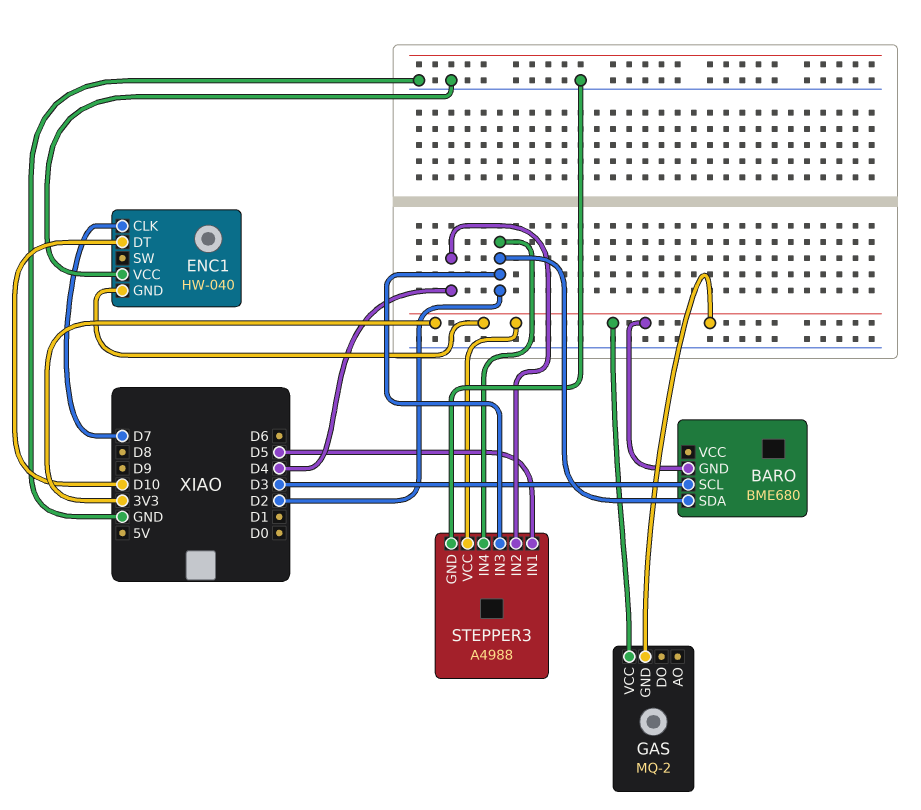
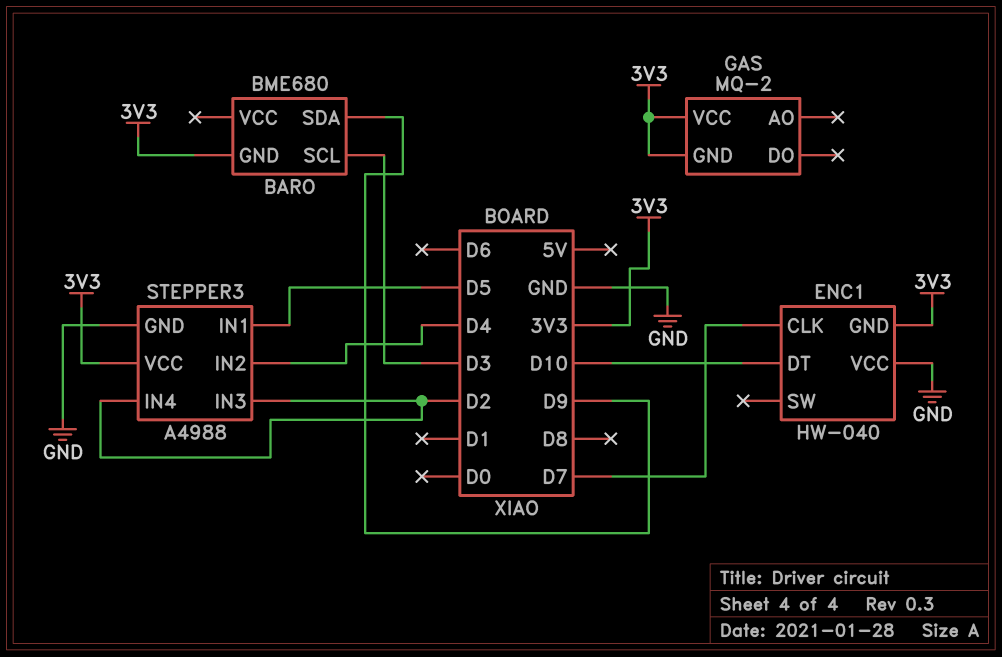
BARO pin SDA: D2 -> D9

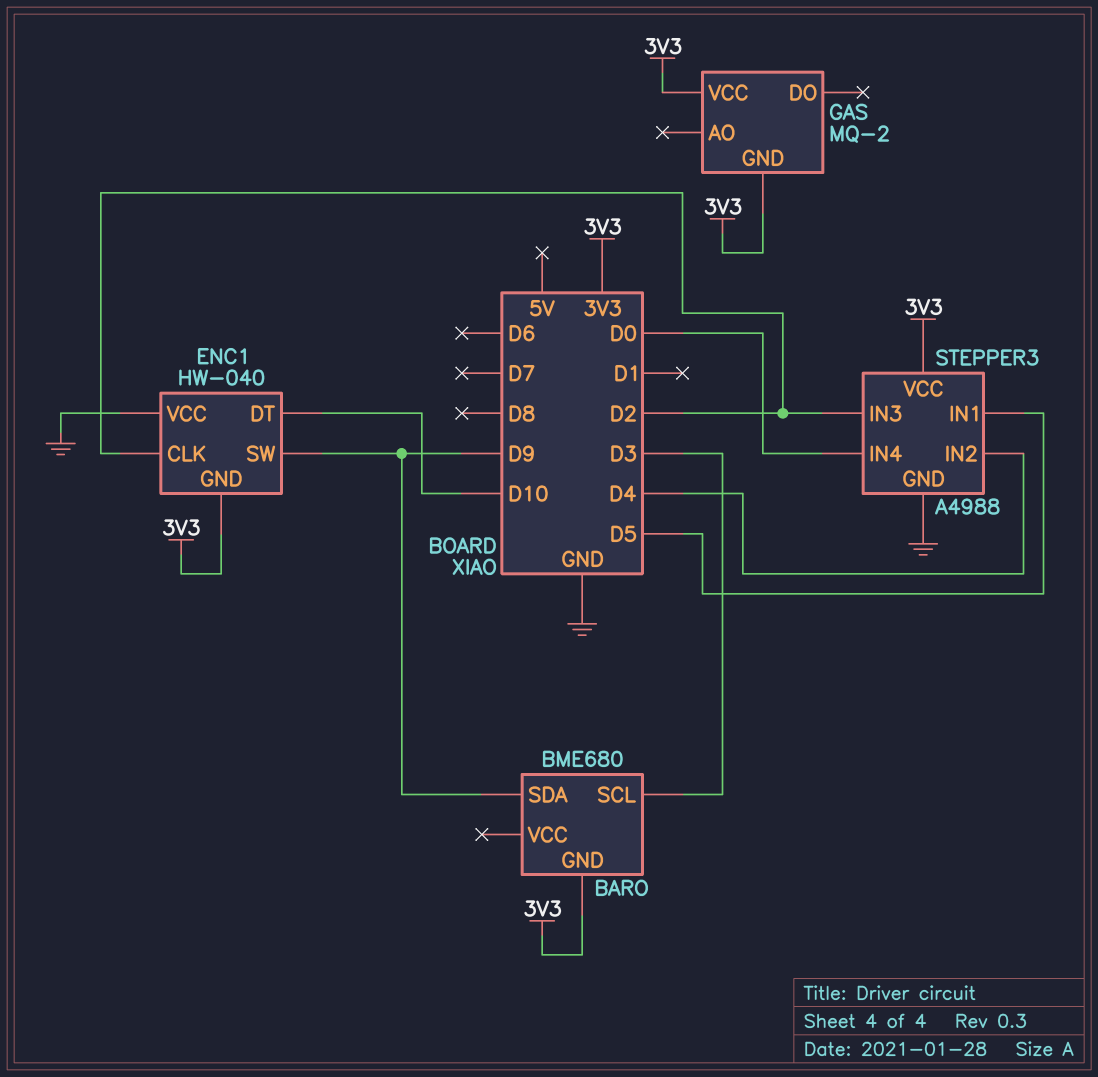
ENC1 pin CLK: D7 -> D2
ENC1 pin SW: none -> D9
STEPPER3 pin IN4: D2 -> D0

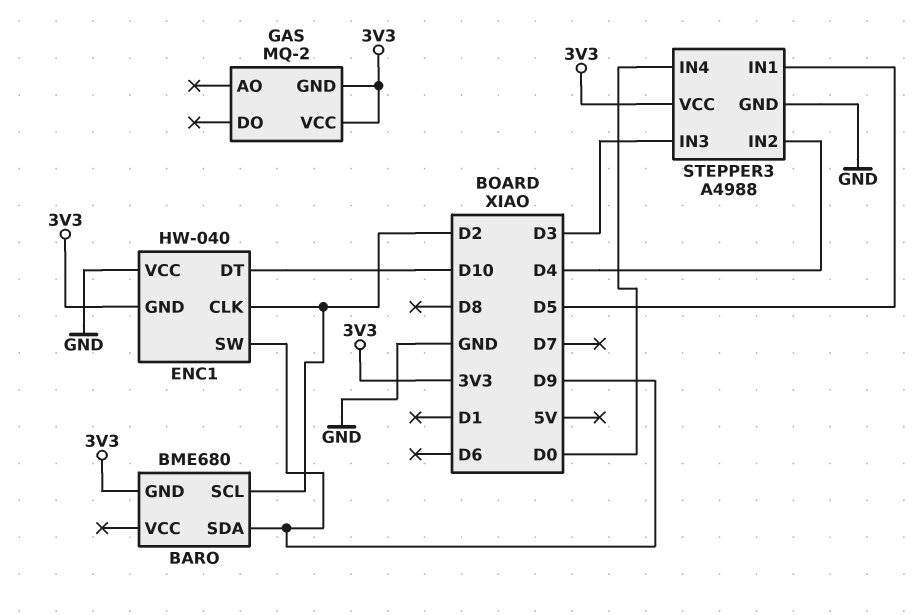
BARO pin SCL: D3 -> D2
STEPPER3 pin IN3: D2 -> D3

